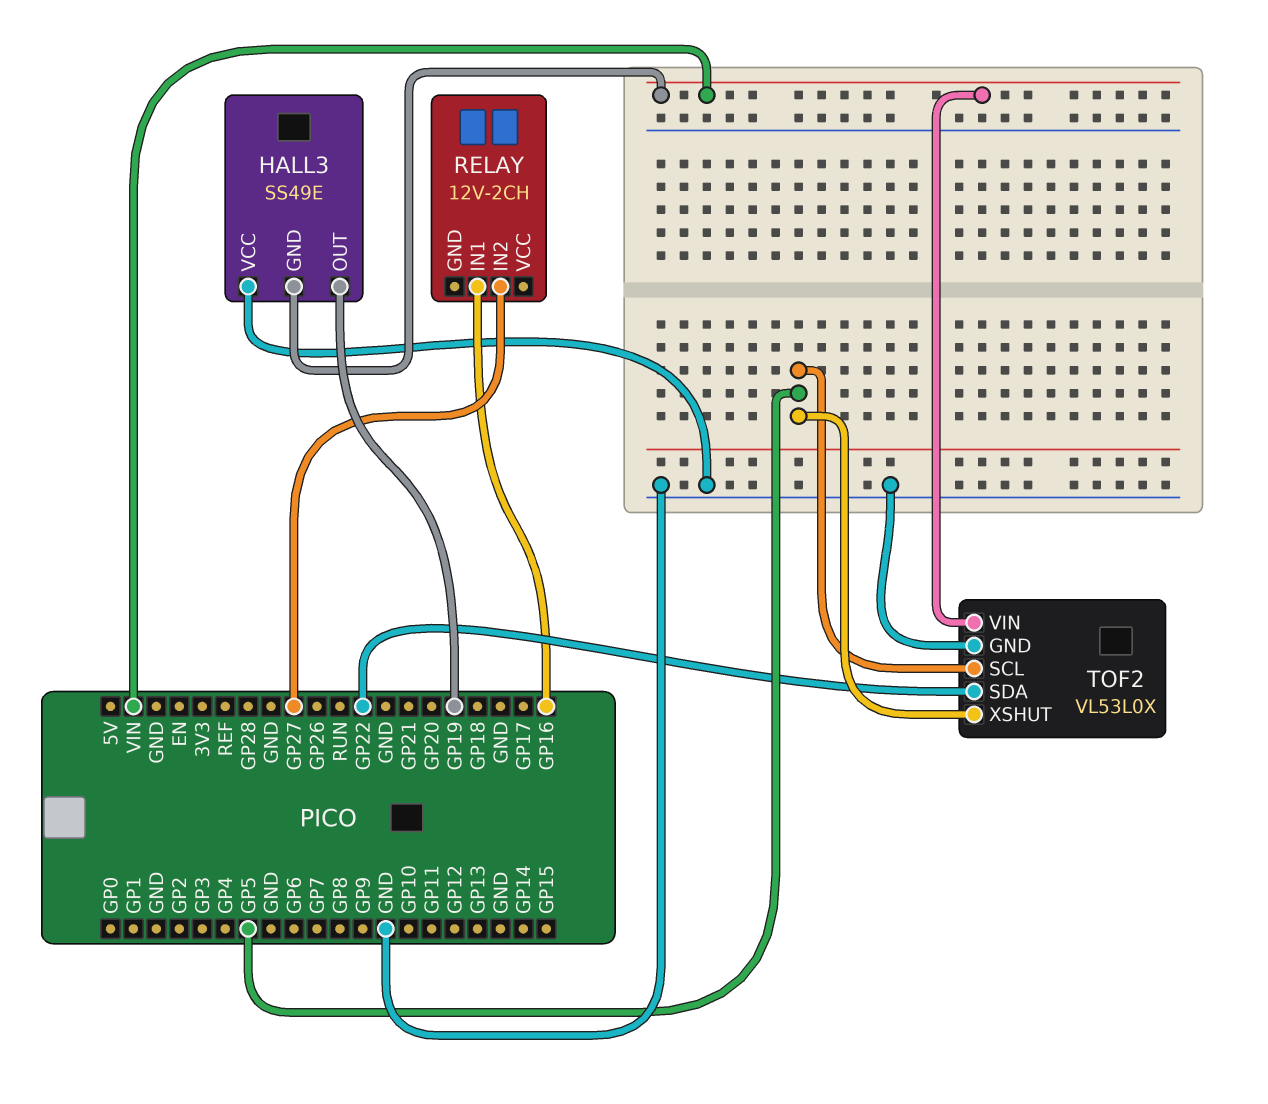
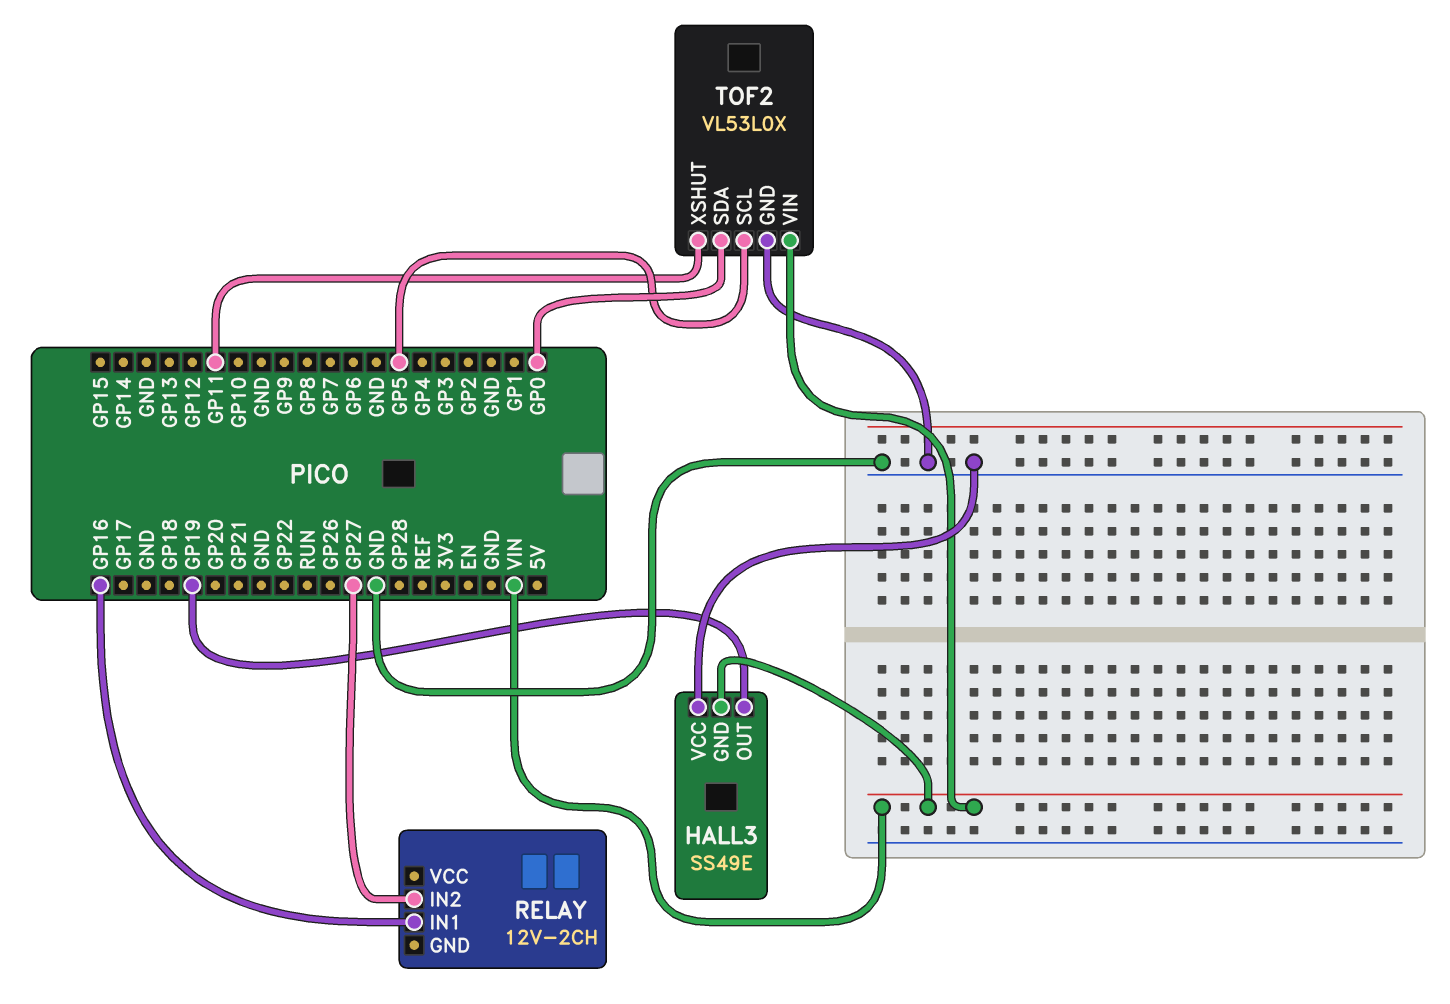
TOF2 pin SDA: GP22 -> GP0
TOF2 pin XSHUT: GP5 -> GP11

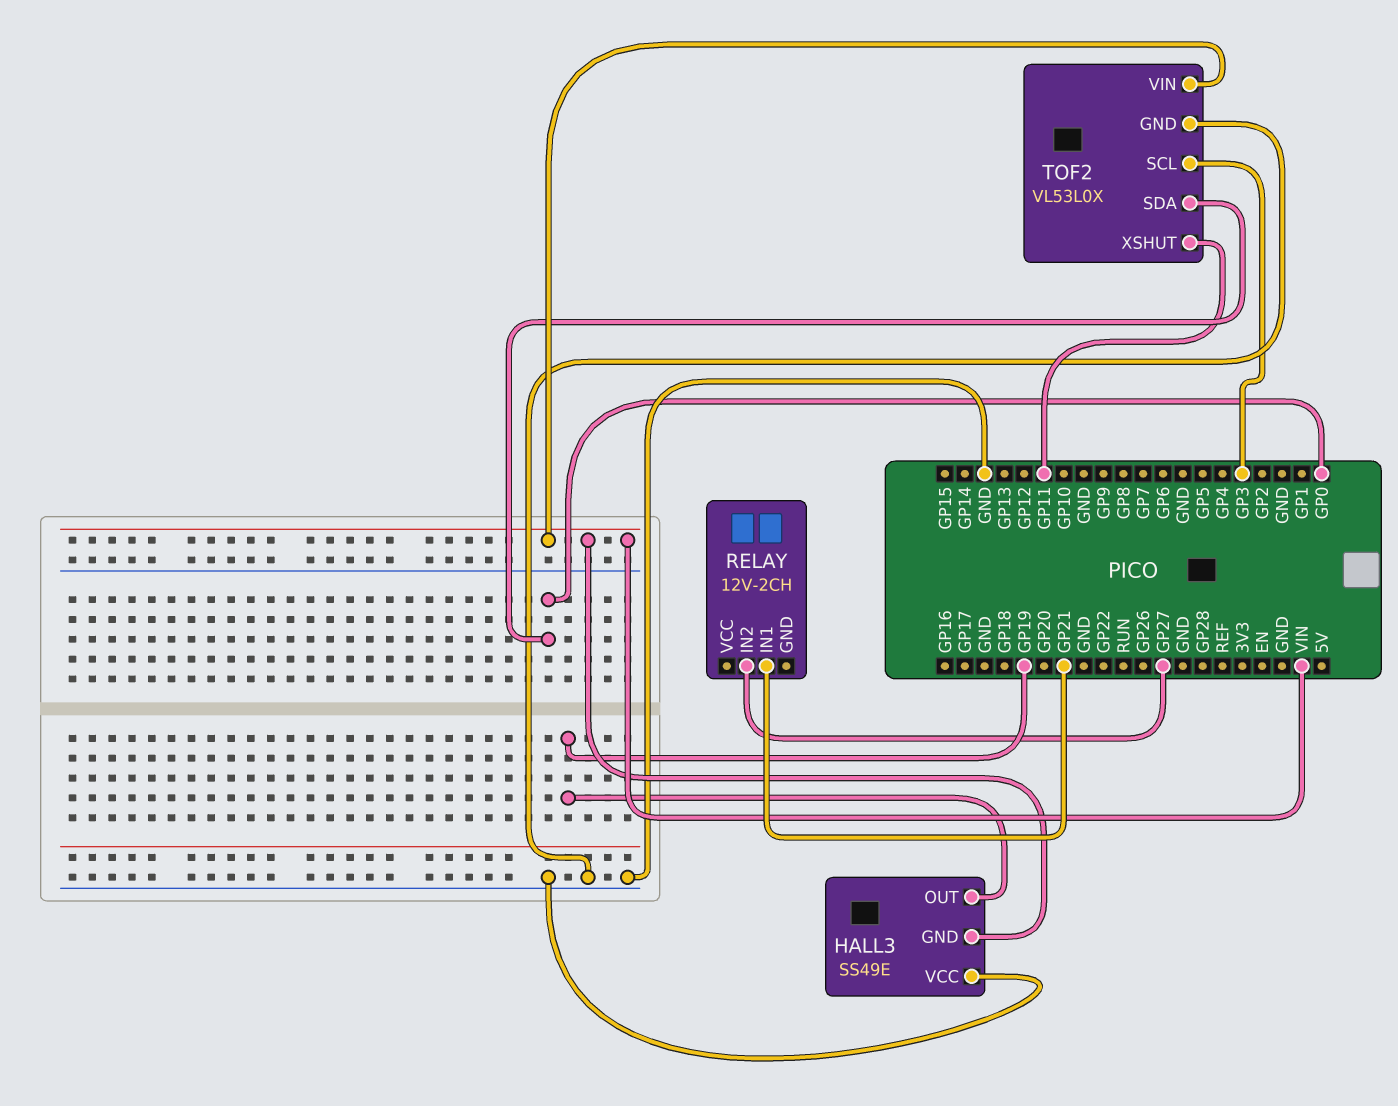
RELAY pin IN1: GP16 -> GP21
TOF2 pin SCL: GP5 -> GP3

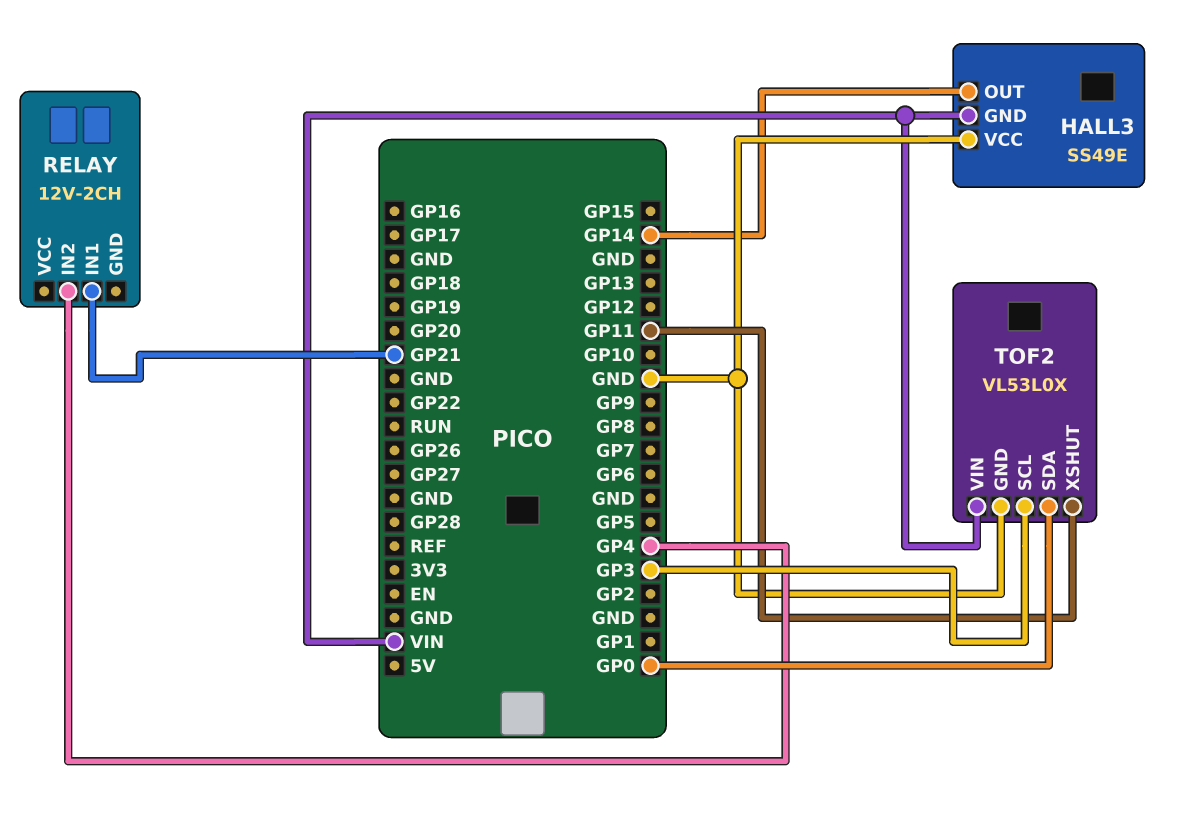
HALL3 pin OUT: GP19 -> GP14
RELAY pin IN2: GP27 -> GP4

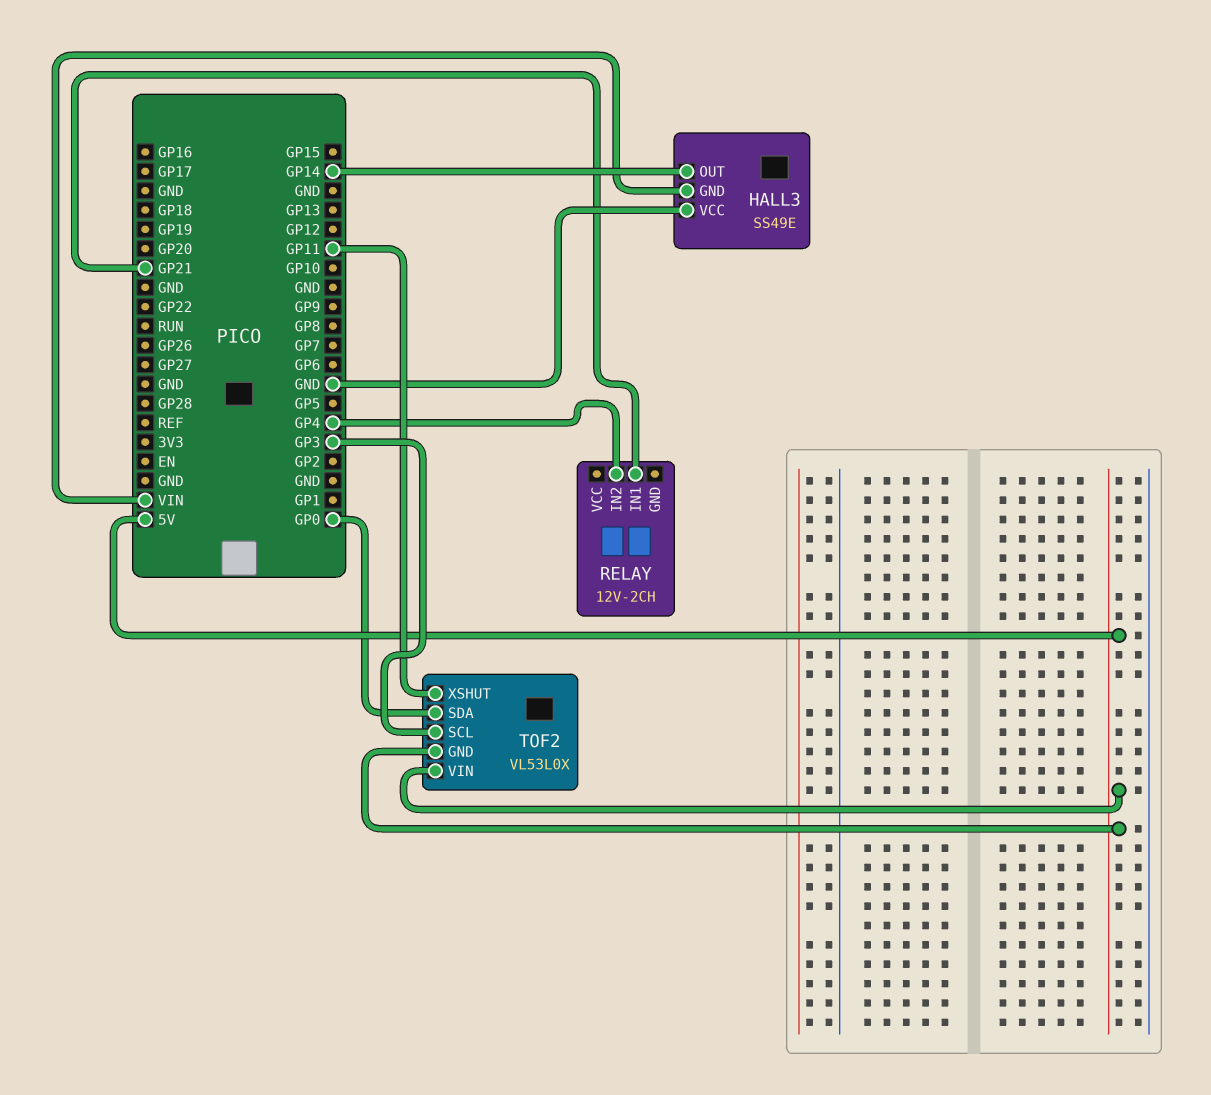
TOF2 pin GND: GND -> 5V
TOF2 pin VIN: VIN -> 5V

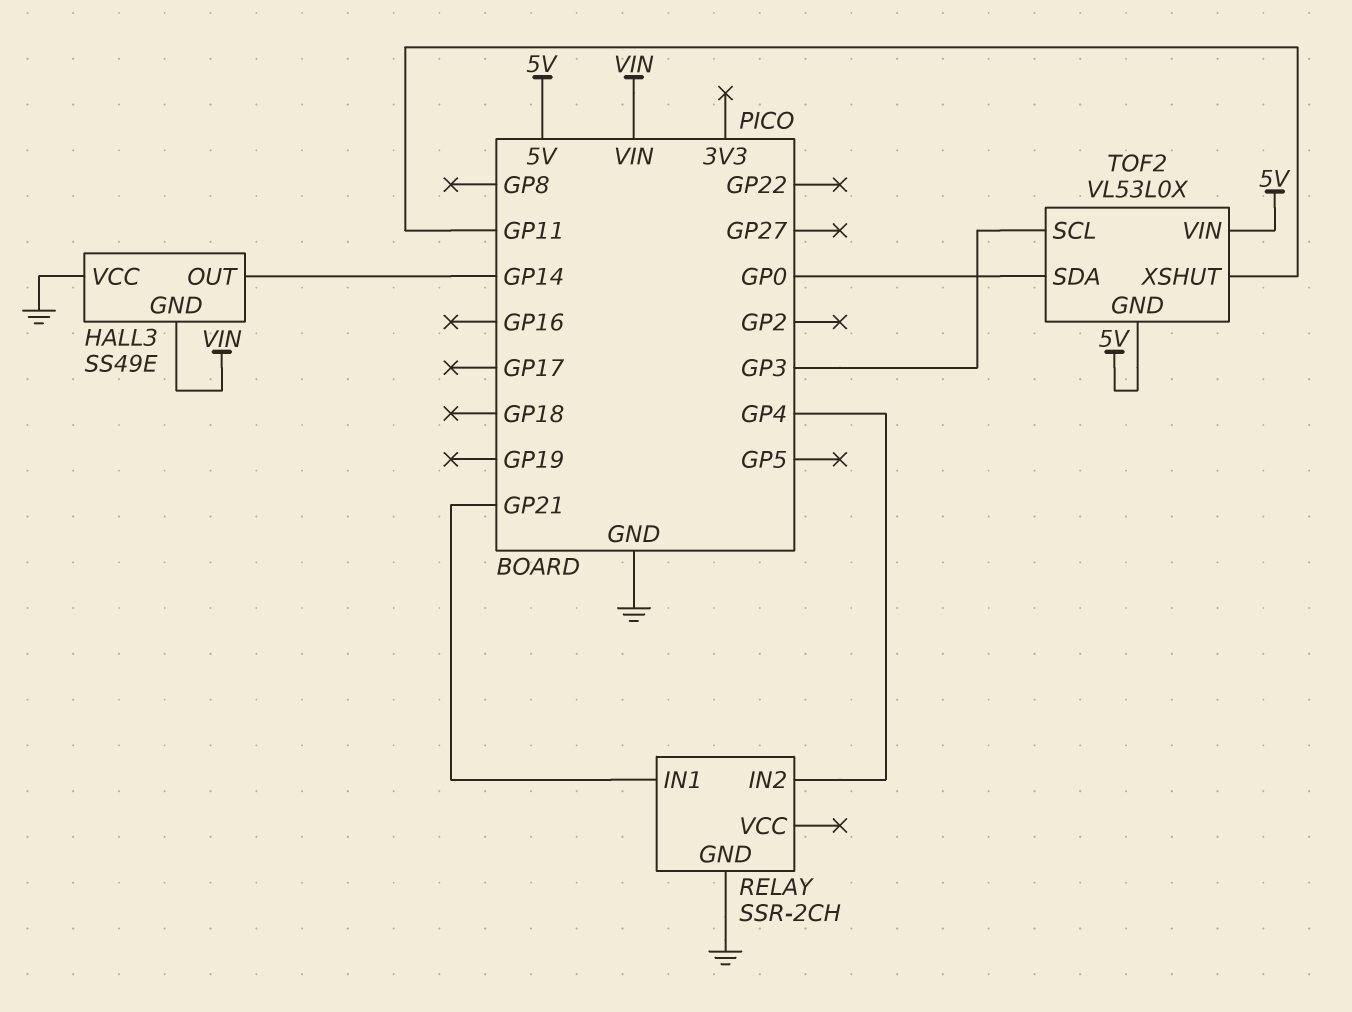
RELAY: 12V-2CH -> SSR-2CH
RELAY pin GND: none -> GND

